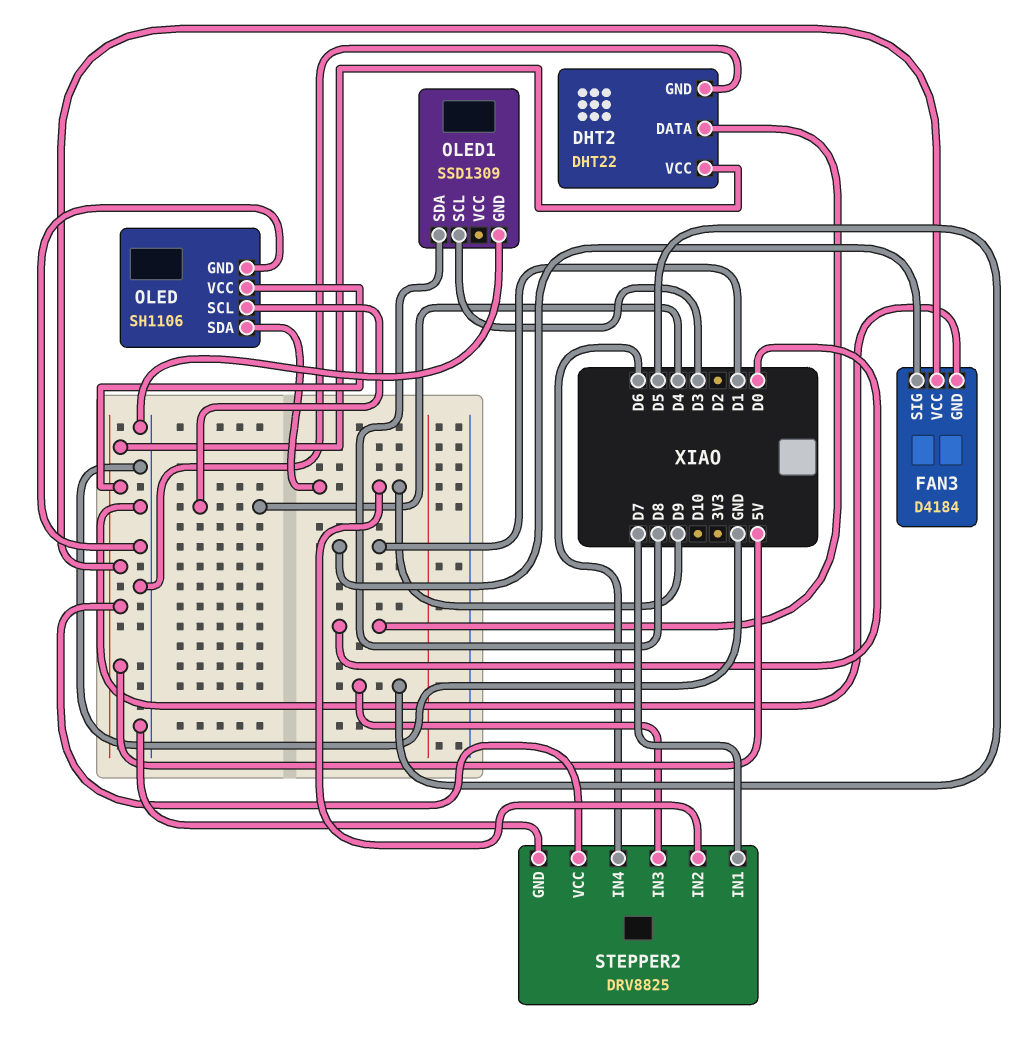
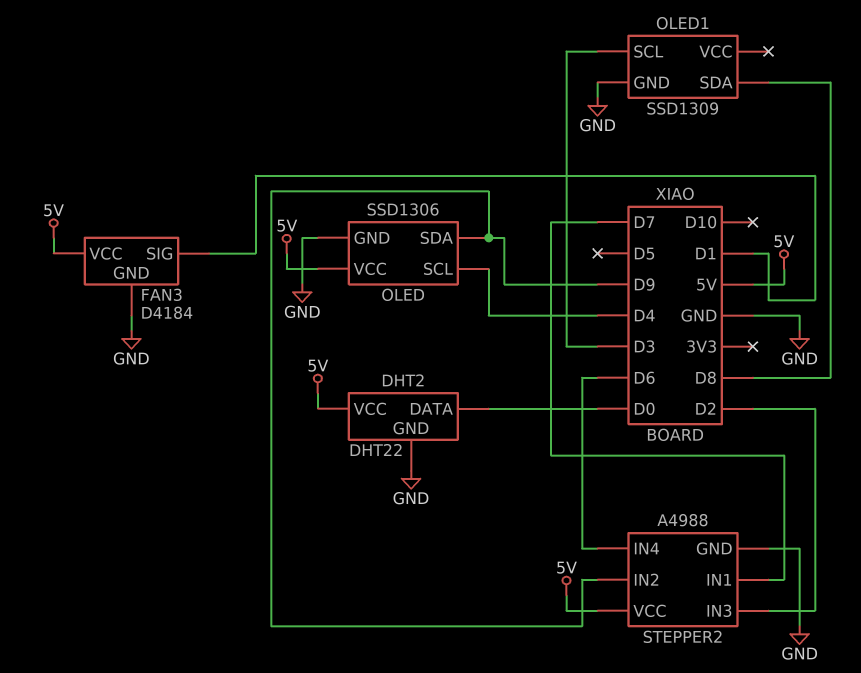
OLED: SH1106 -> SSD1306
STEPPER2: DRV8825 -> A4988
STEPPER2 pin IN3: D5 -> D2

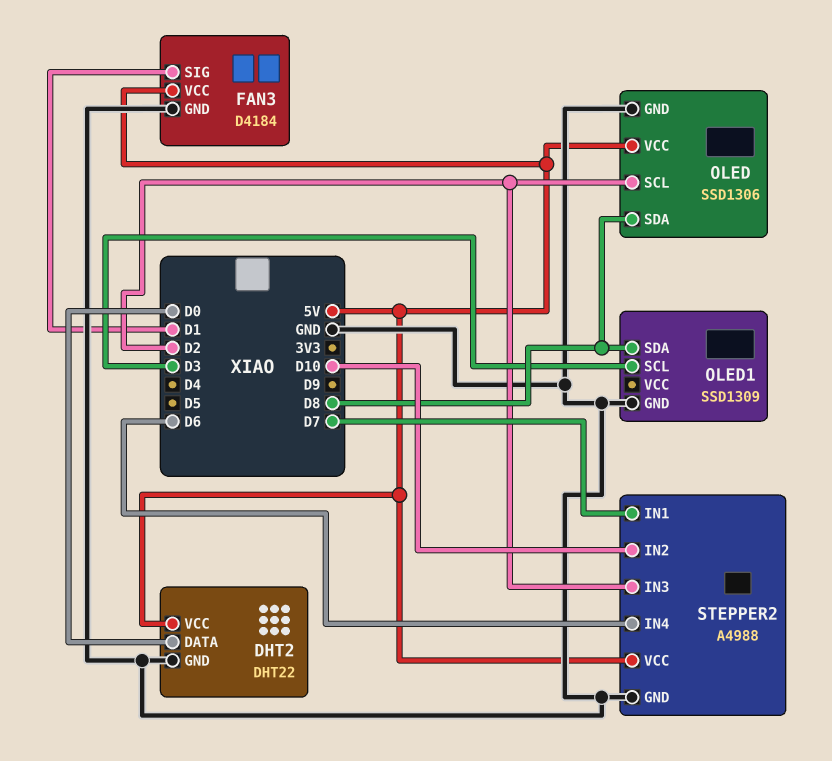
OLED pin SCL: D4 -> D2
OLED pin SDA: D9 -> D8
STEPPER2 pin IN2: D9 -> D10

